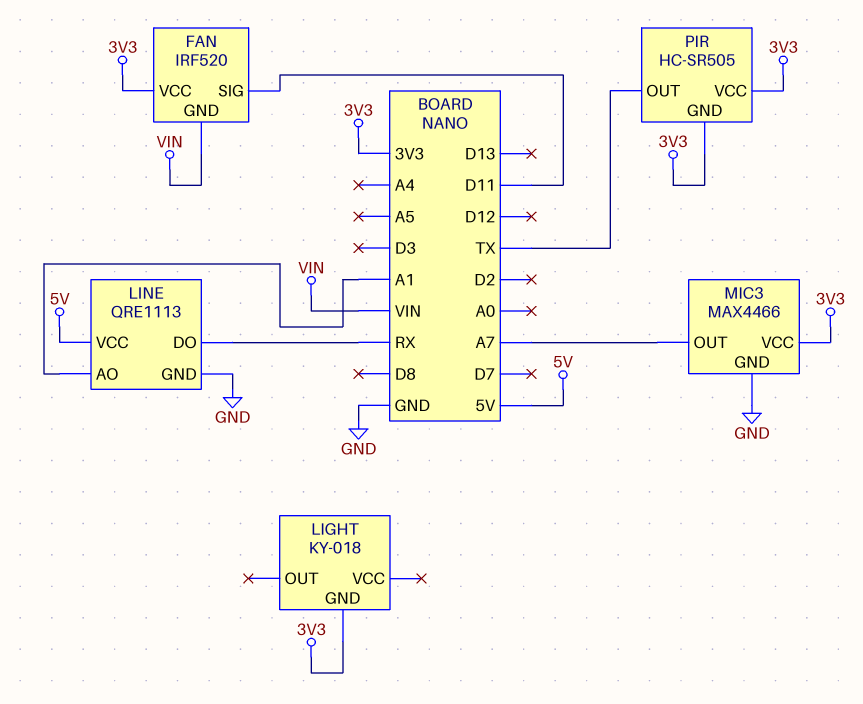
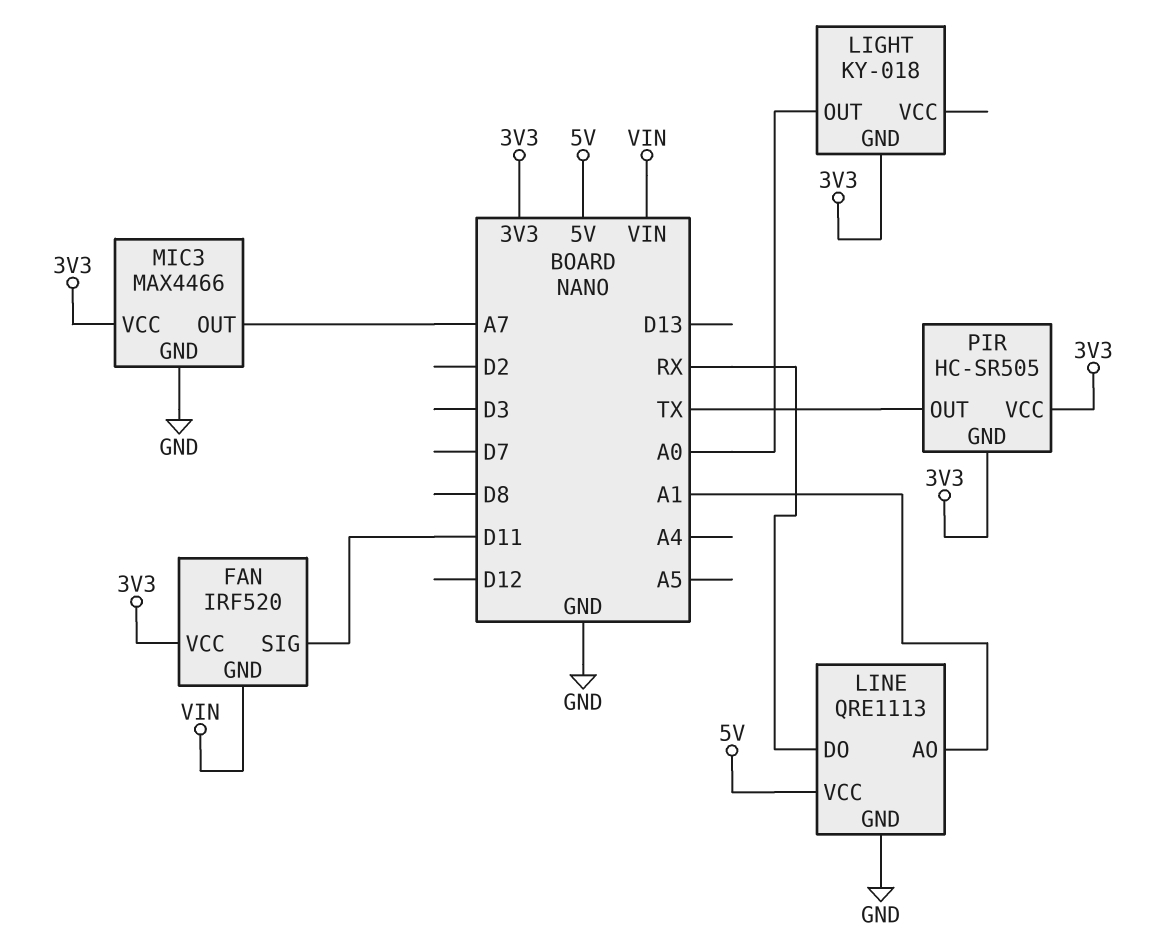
LIGHT pin OUT: none -> A0

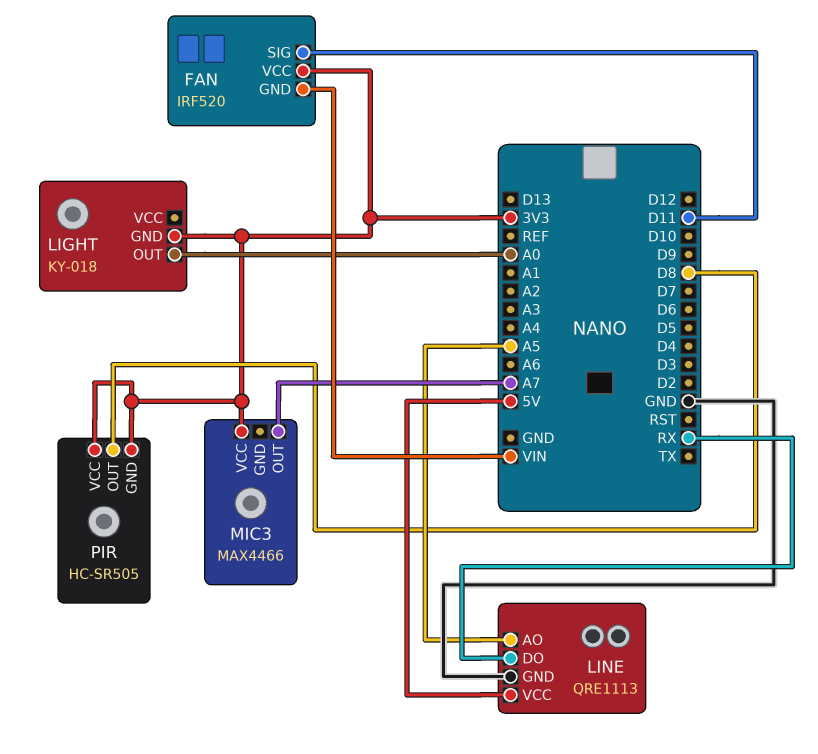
LINE pin AO: A1 -> A5
MIC3 pin GND: GND -> none
PIR pin OUT: TX -> D8

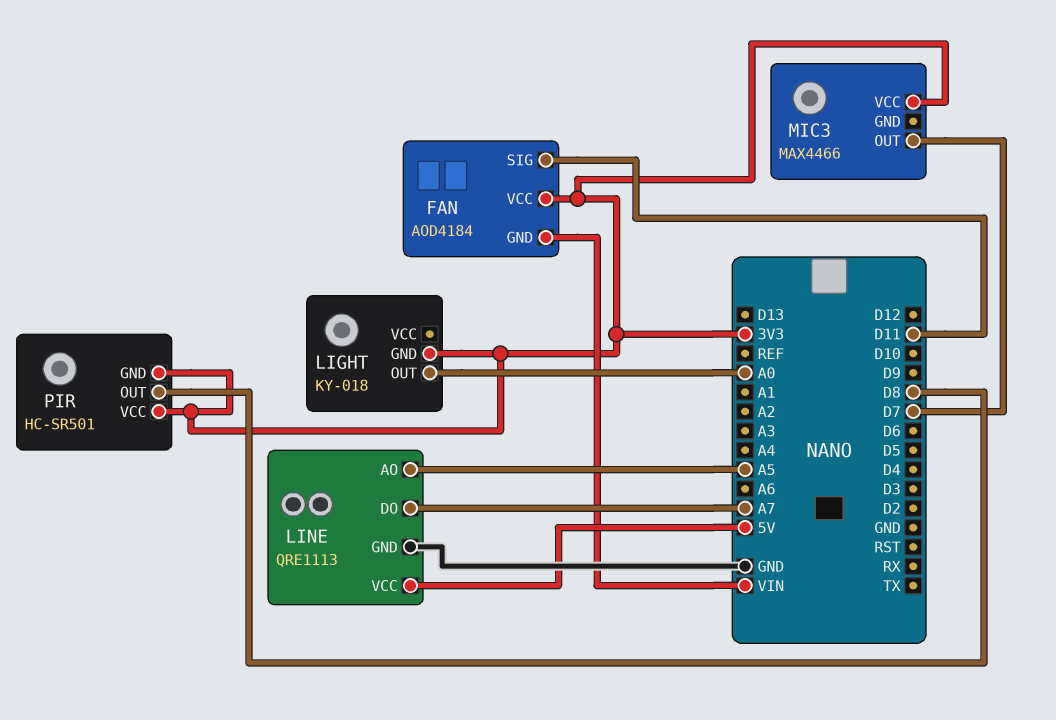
FAN: IRF520 -> AOD4184
LINE pin DO: RX -> A7
MIC3 pin OUT: A7 -> D7
PIR: HC-SR505 -> HC-SR501

